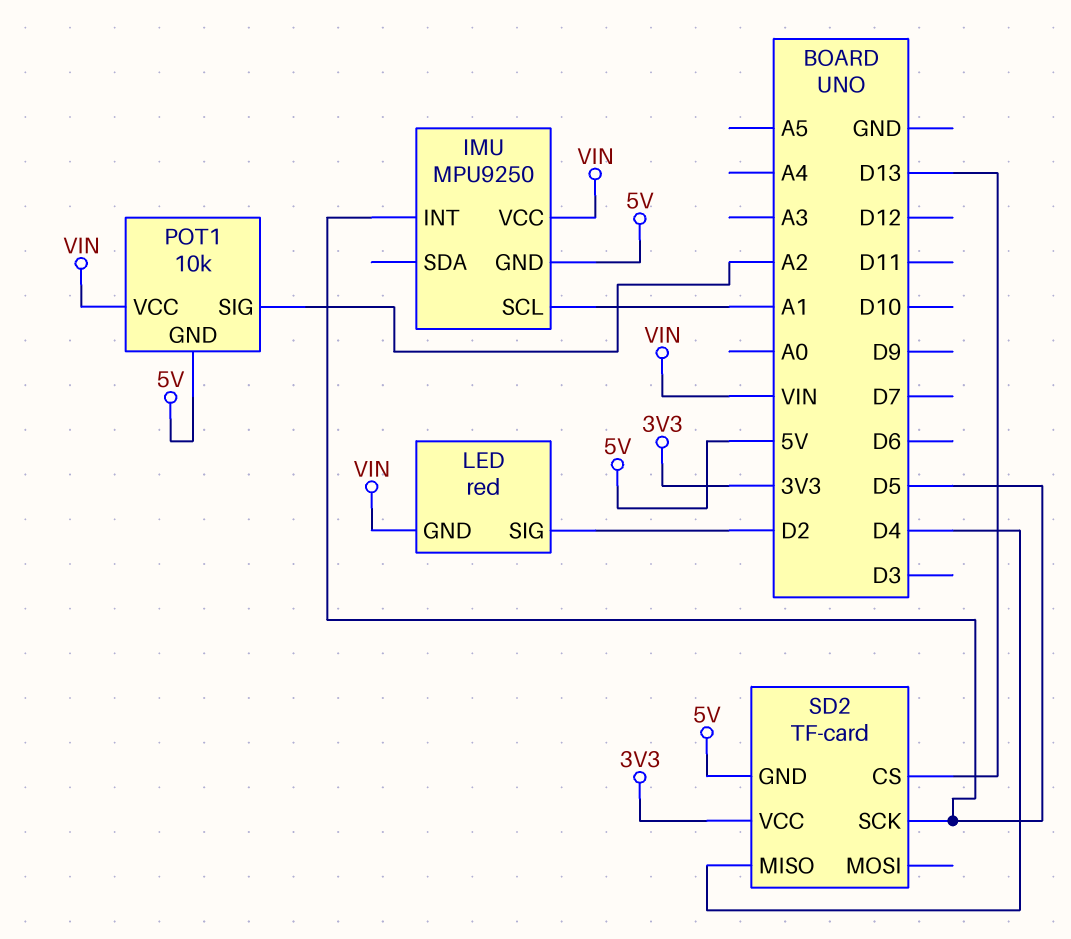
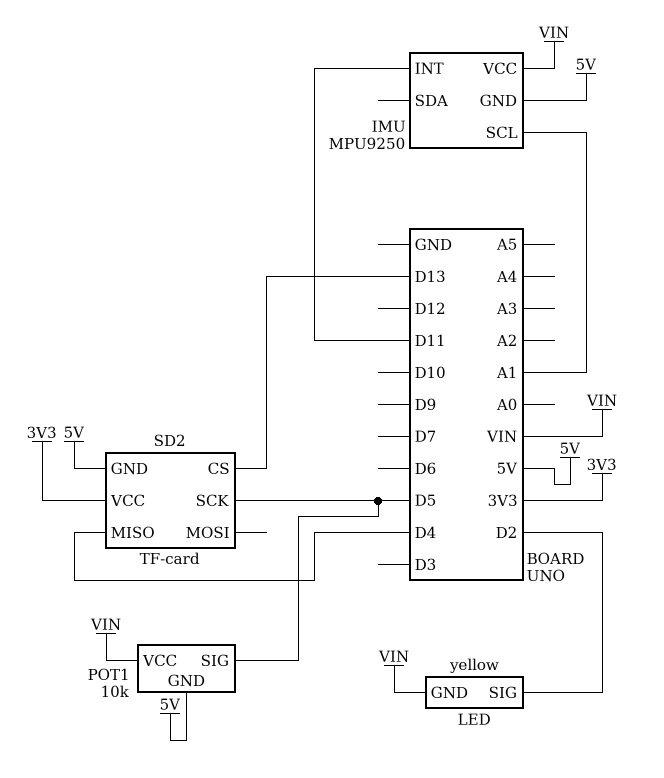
IMU pin INT: D5 -> D11
LED: red -> yellow
POT1 pin SIG: A2 -> D5

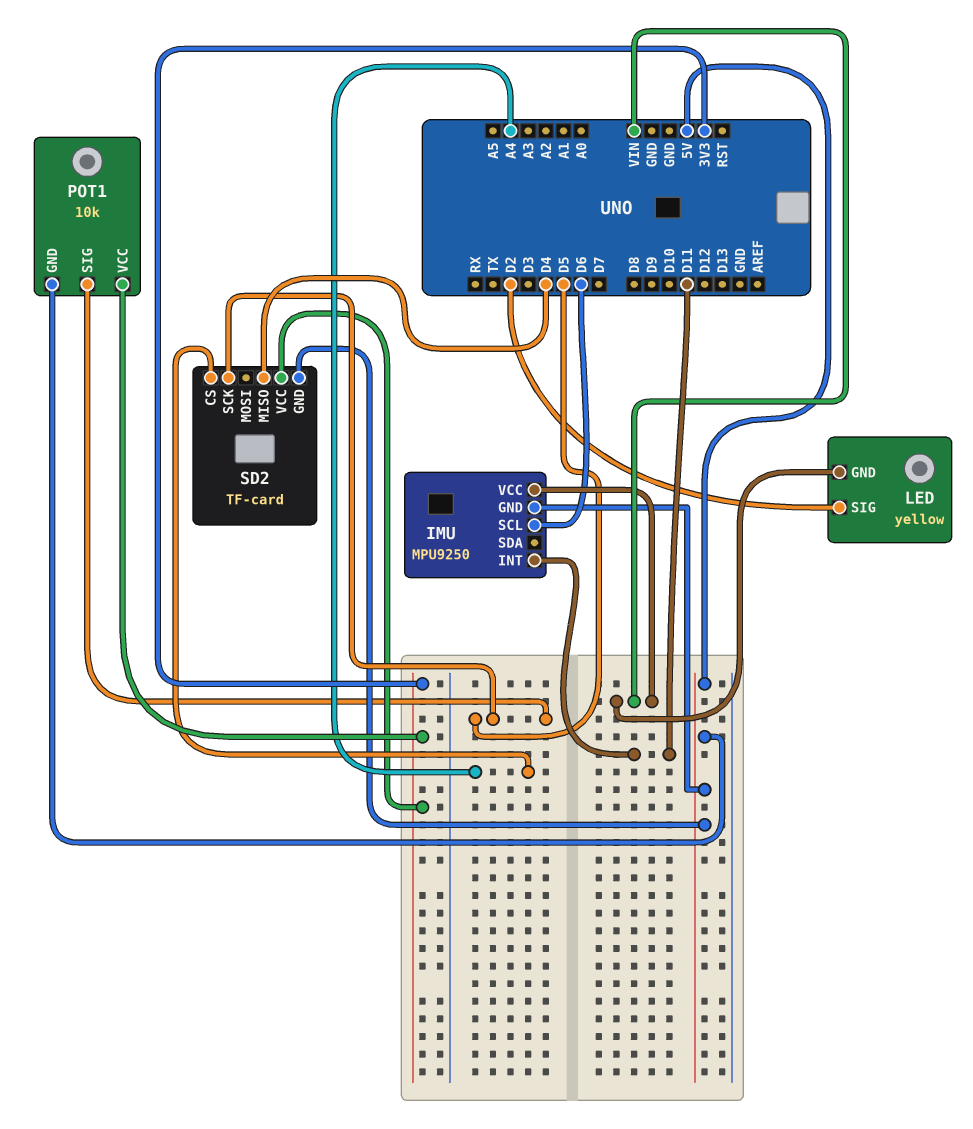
IMU pin SCL: A1 -> D6
POT1 pin VCC: VIN -> 3V3
SD2 pin CS: D13 -> A4

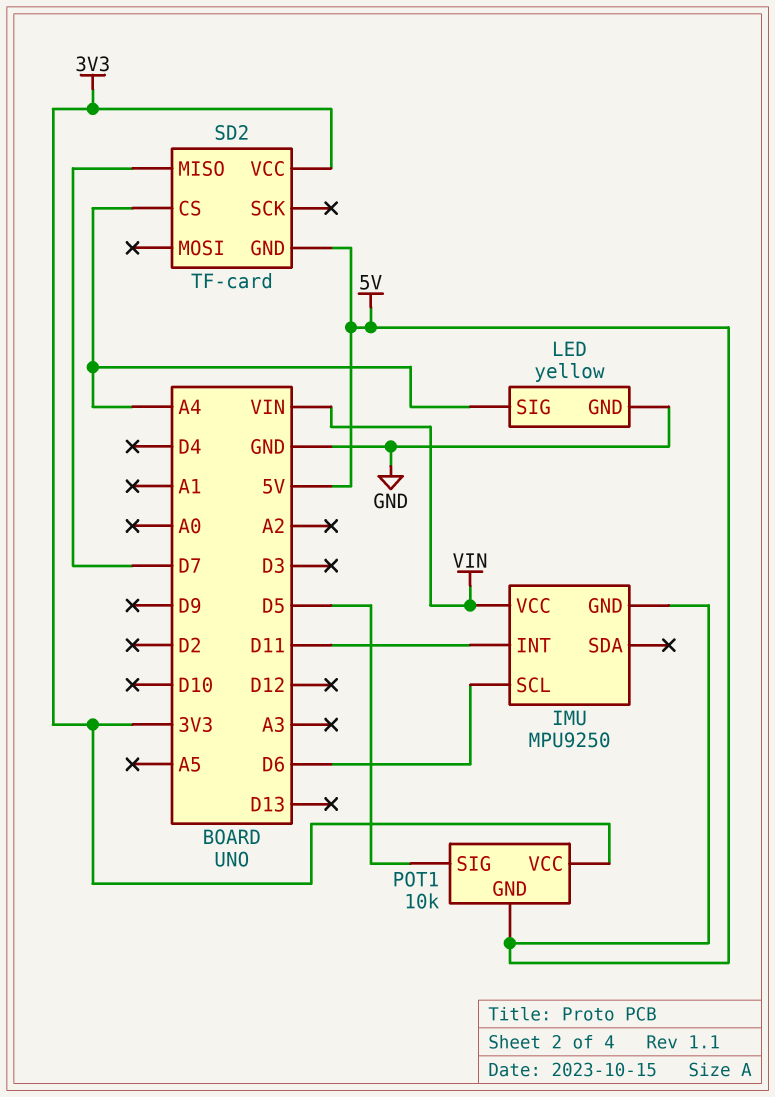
LED pin GND: VIN -> GND
LED pin SIG: D2 -> A4
SD2 pin MISO: D4 -> D7
SD2 pin SCK: D5 -> none

